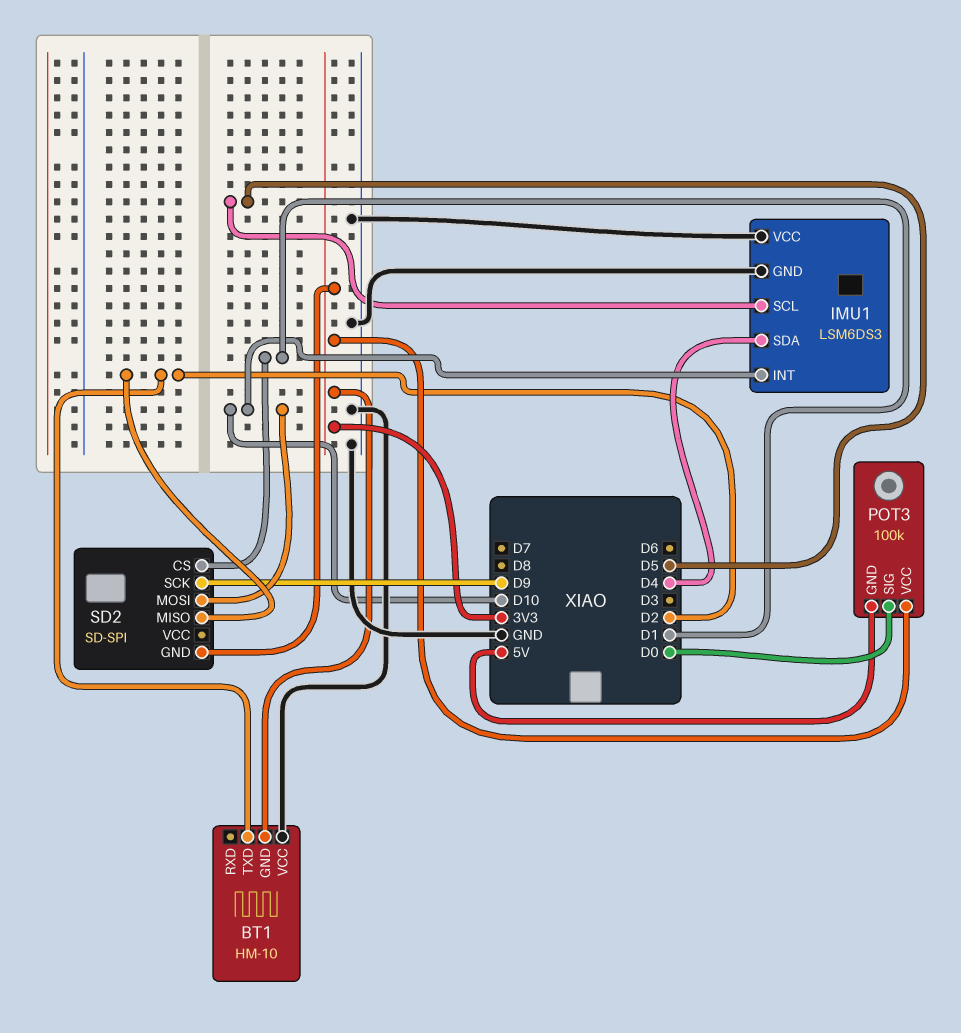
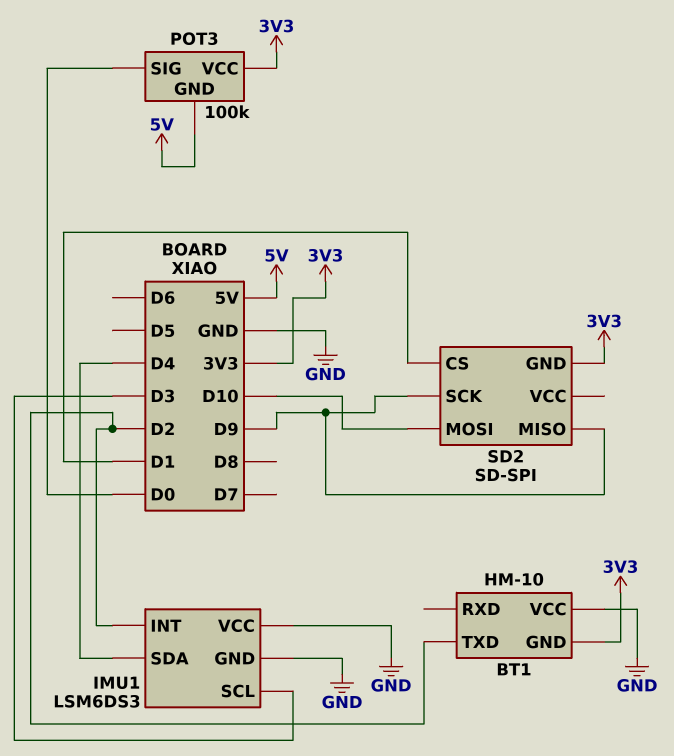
IMU1 pin INT: D10 -> D2
IMU1 pin SCL: D5 -> D3
SD2 pin MISO: D2 -> D9

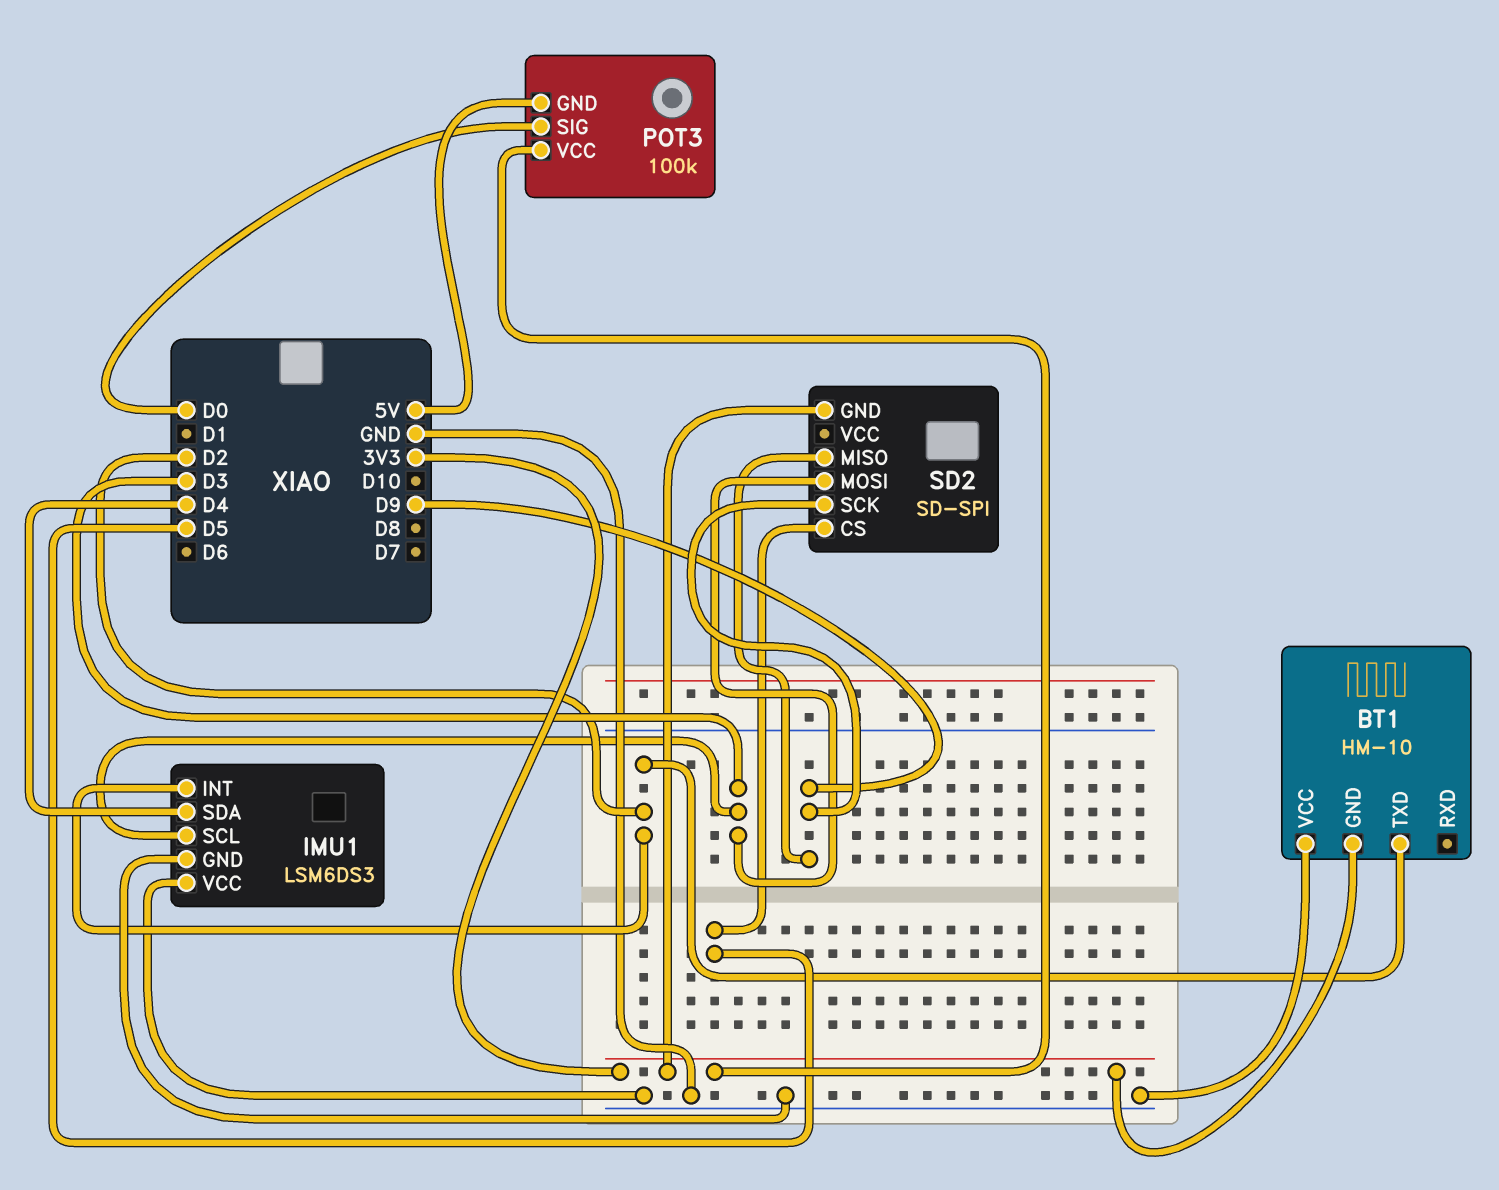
SD2 pin CS: D1 -> D5
SD2 pin MOSI: D10 -> D3

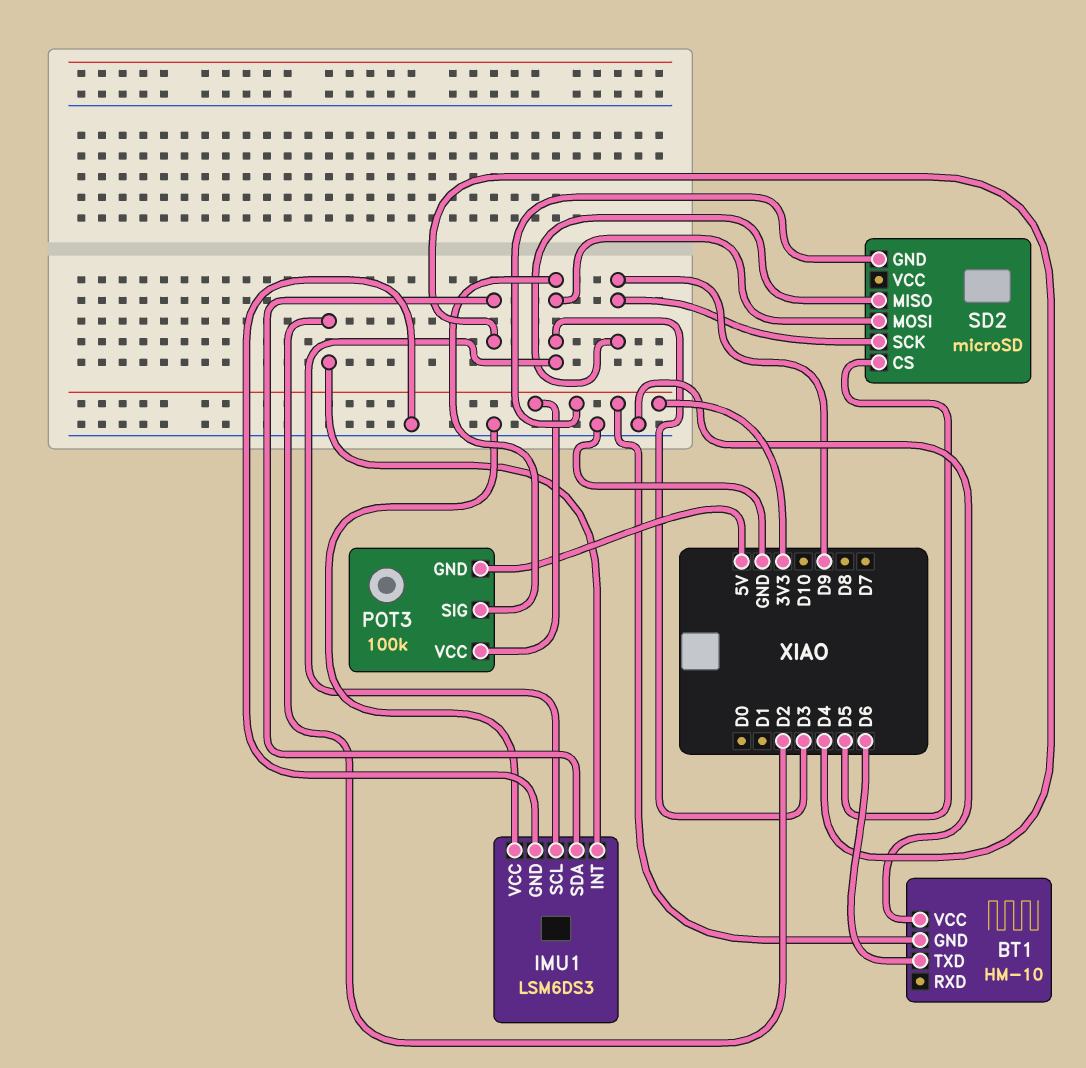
BT1 pin TXD: D2 -> D6
POT3 pin SIG: D0 -> D3
SD2: SD-SPI -> microSD

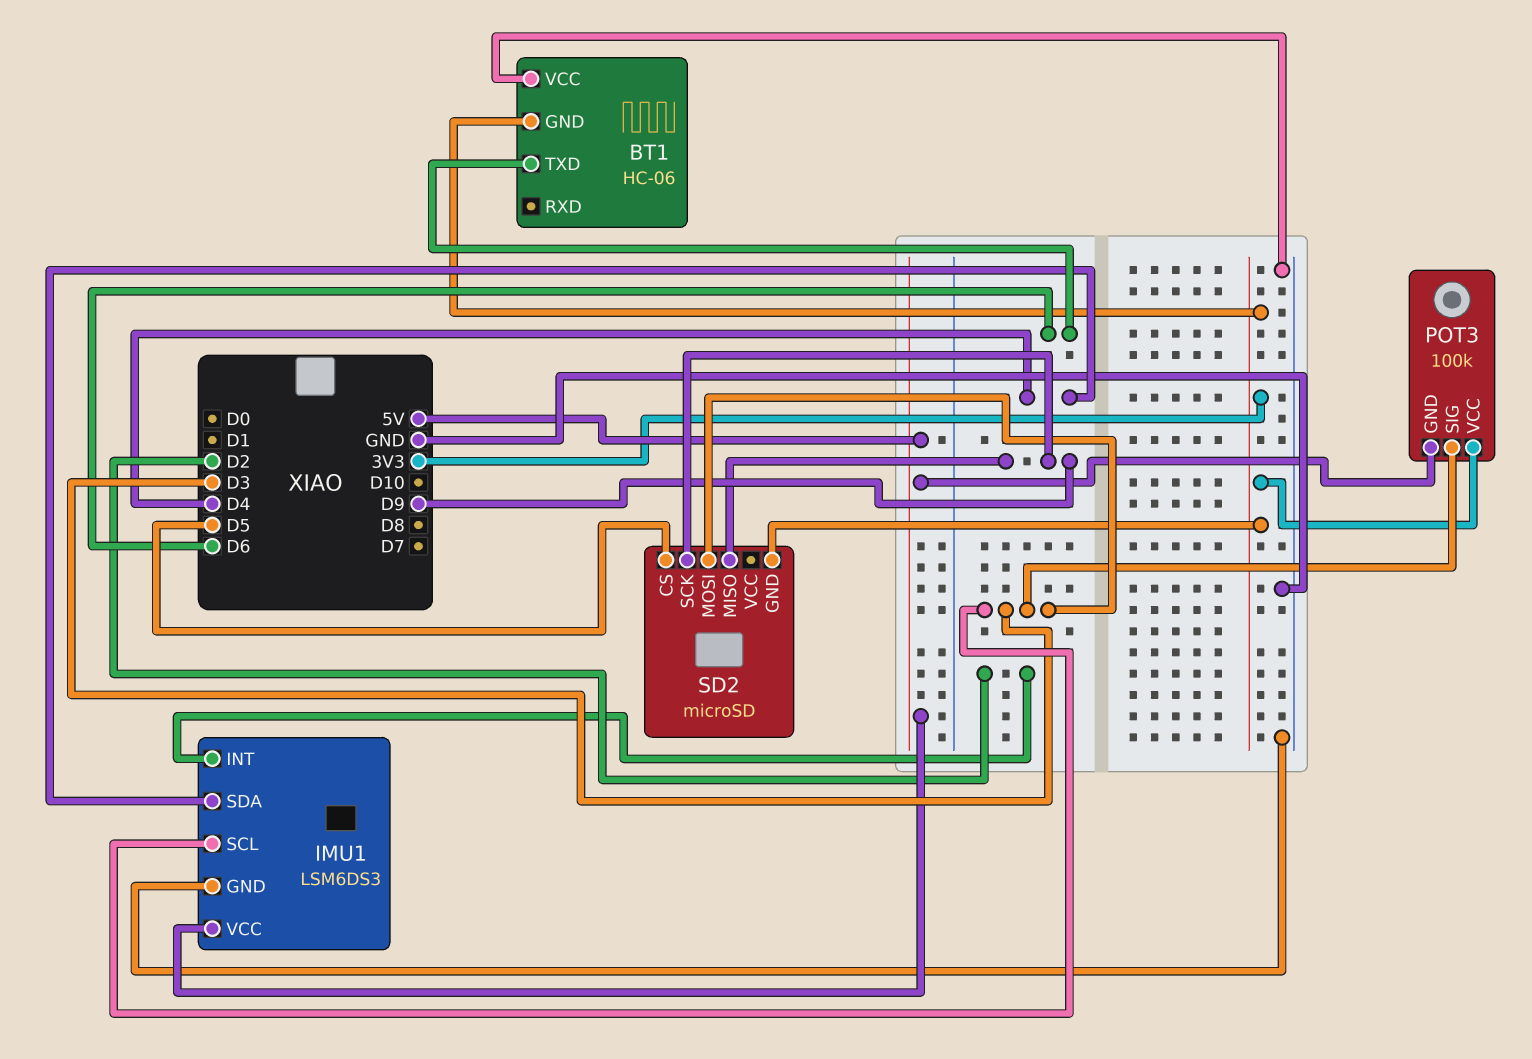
BT1: HM-10 -> HC-06
IMU1 pin VCC: GND -> 5V

